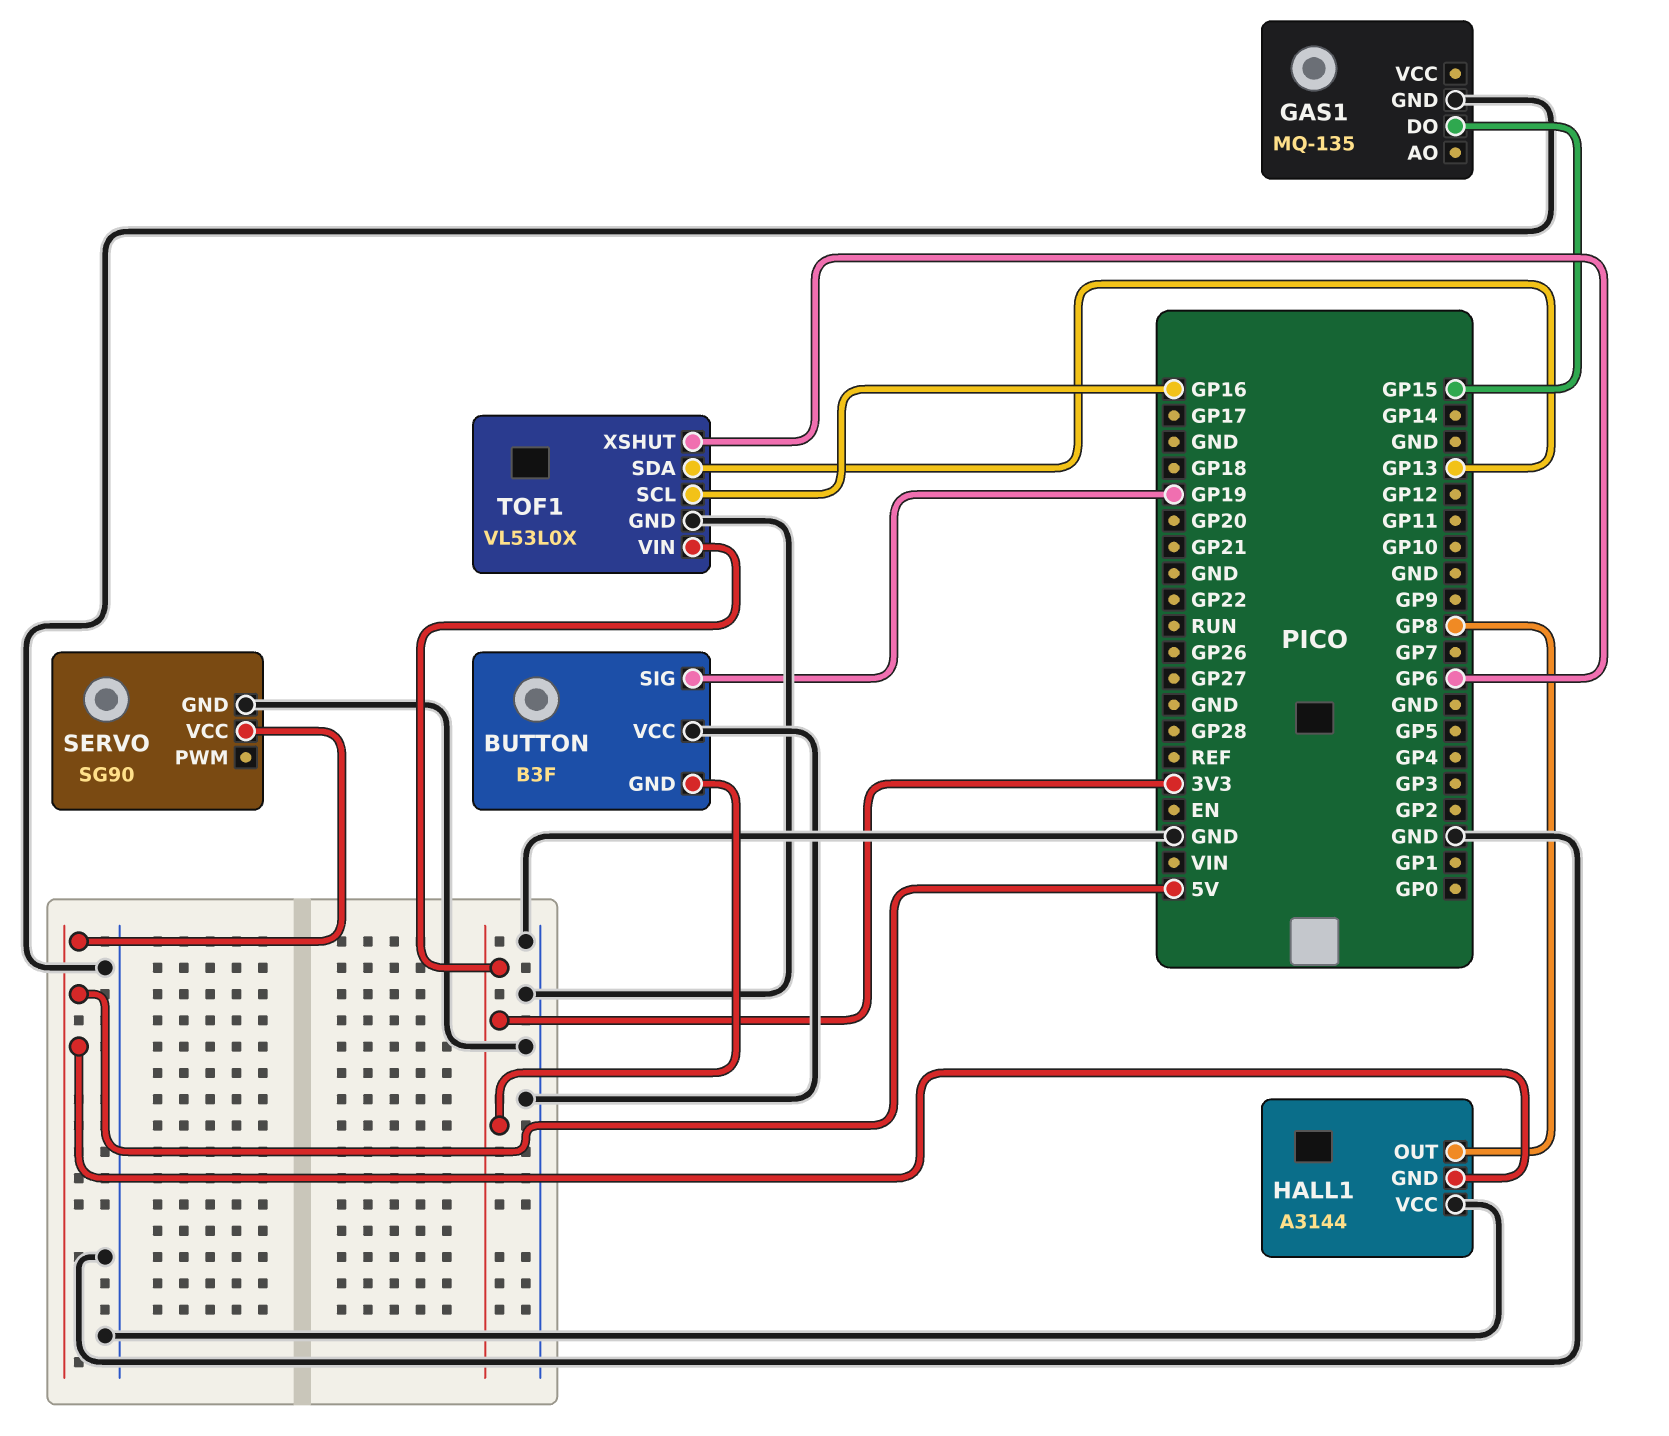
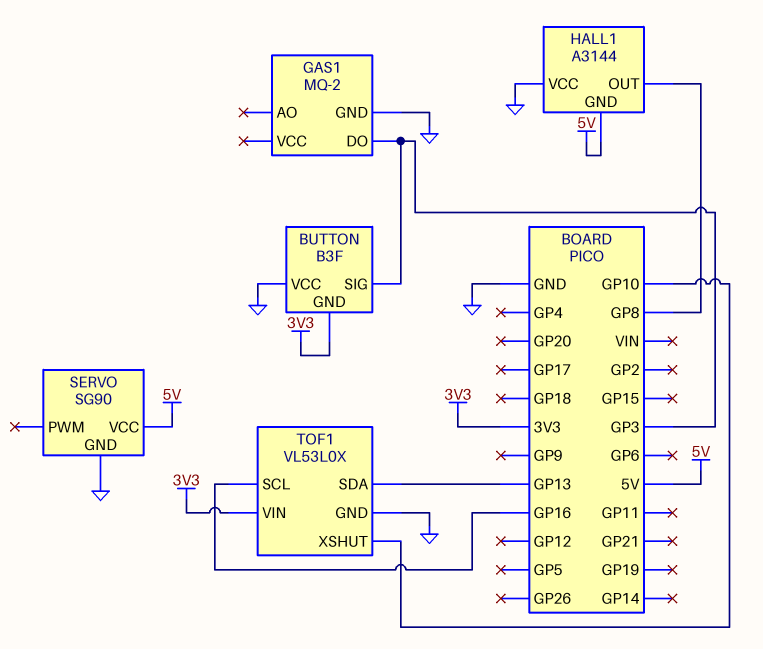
BUTTON pin SIG: GP19 -> GP3
GAS1: MQ-135 -> MQ-2
GAS1 pin DO: GP15 -> GP3
TOF1 pin XSHUT: GP6 -> GP10

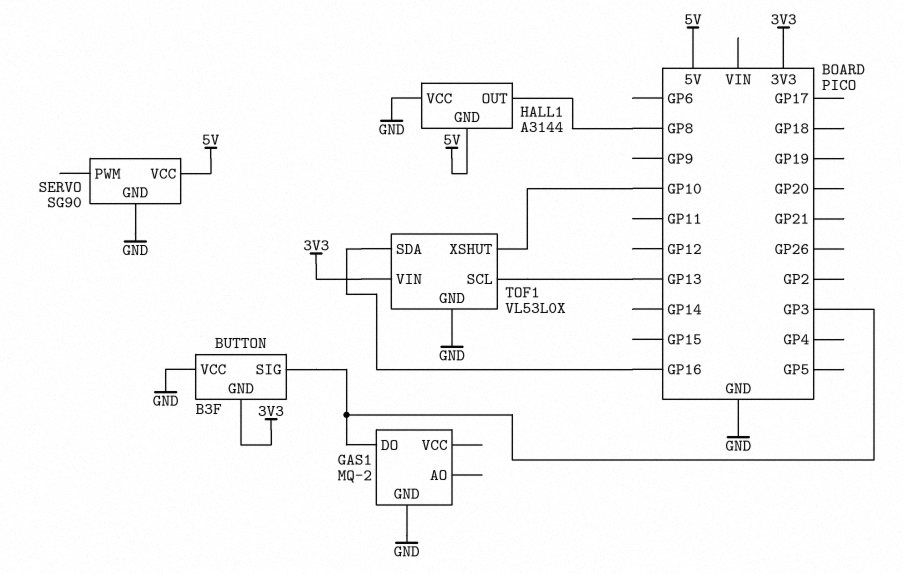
TOF1 pin SCL: GP16 -> GP13
TOF1 pin SDA: GP13 -> GP16

